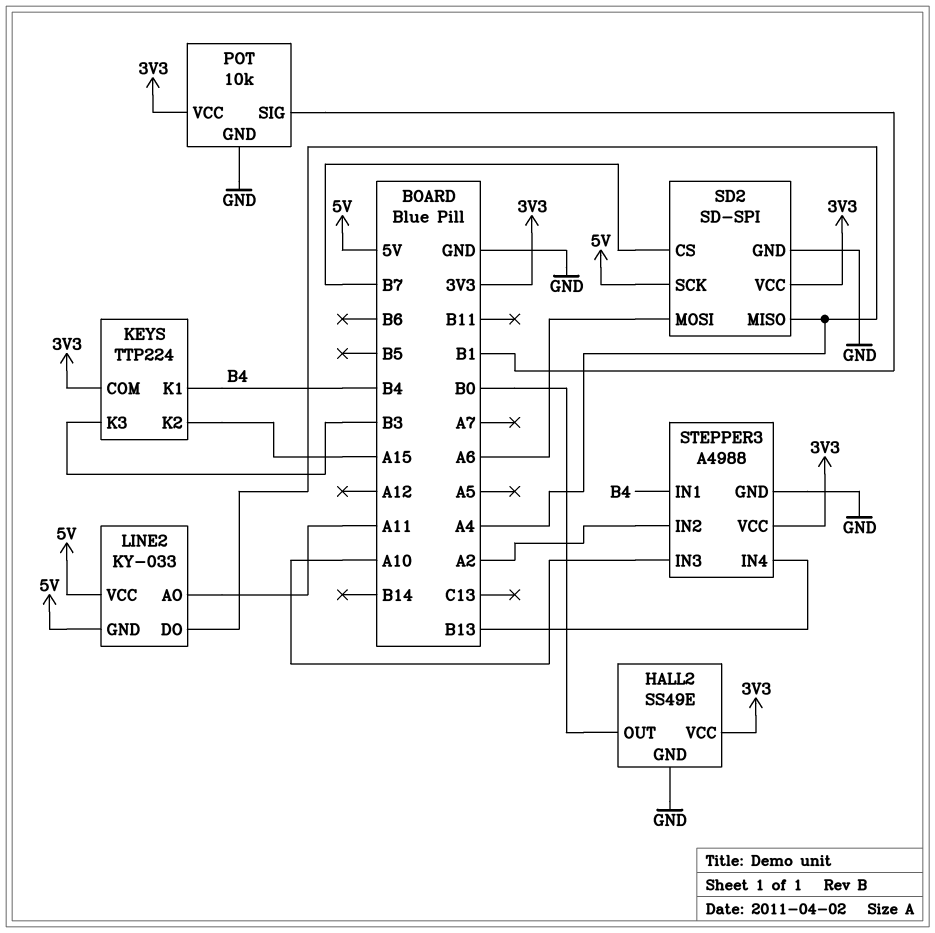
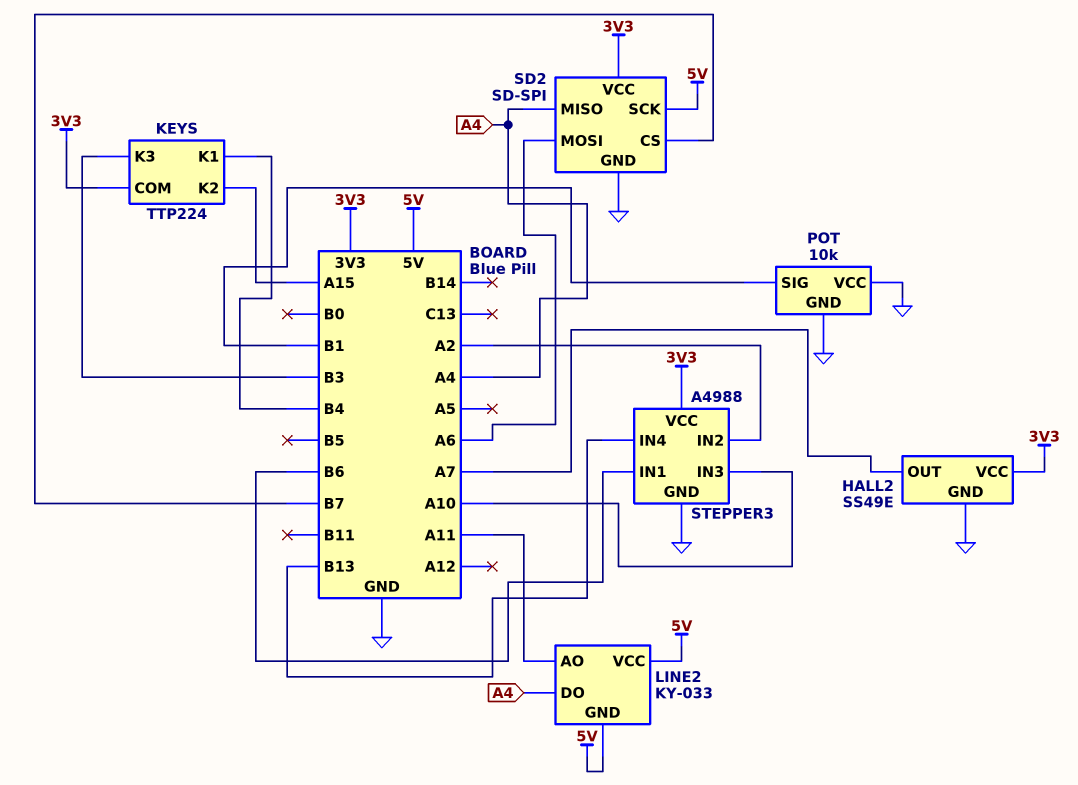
HALL2 pin OUT: B0 -> A7
POT pin VCC: 3V3 -> GND
STEPPER3 pin IN1: B4 -> B6

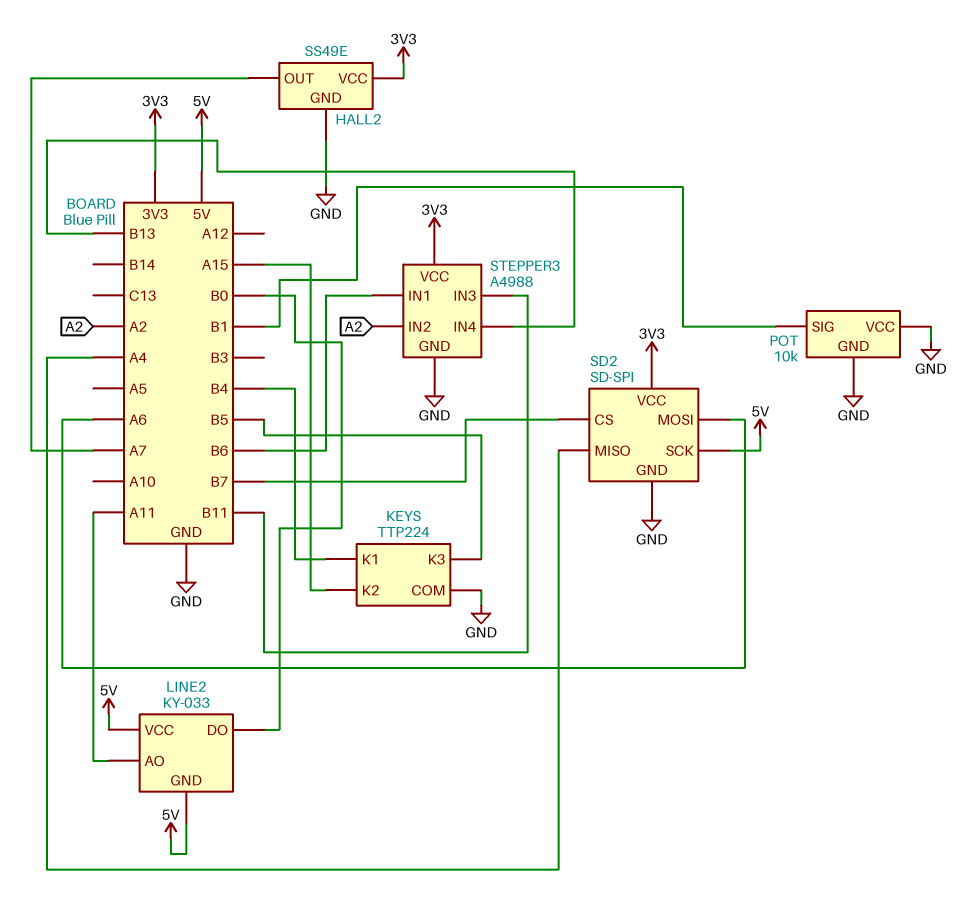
KEYS pin COM: 3V3 -> GND
KEYS pin K3: B3 -> B5
LINE2 pin DO: A4 -> B0
STEPPER3 pin IN3: A10 -> B11

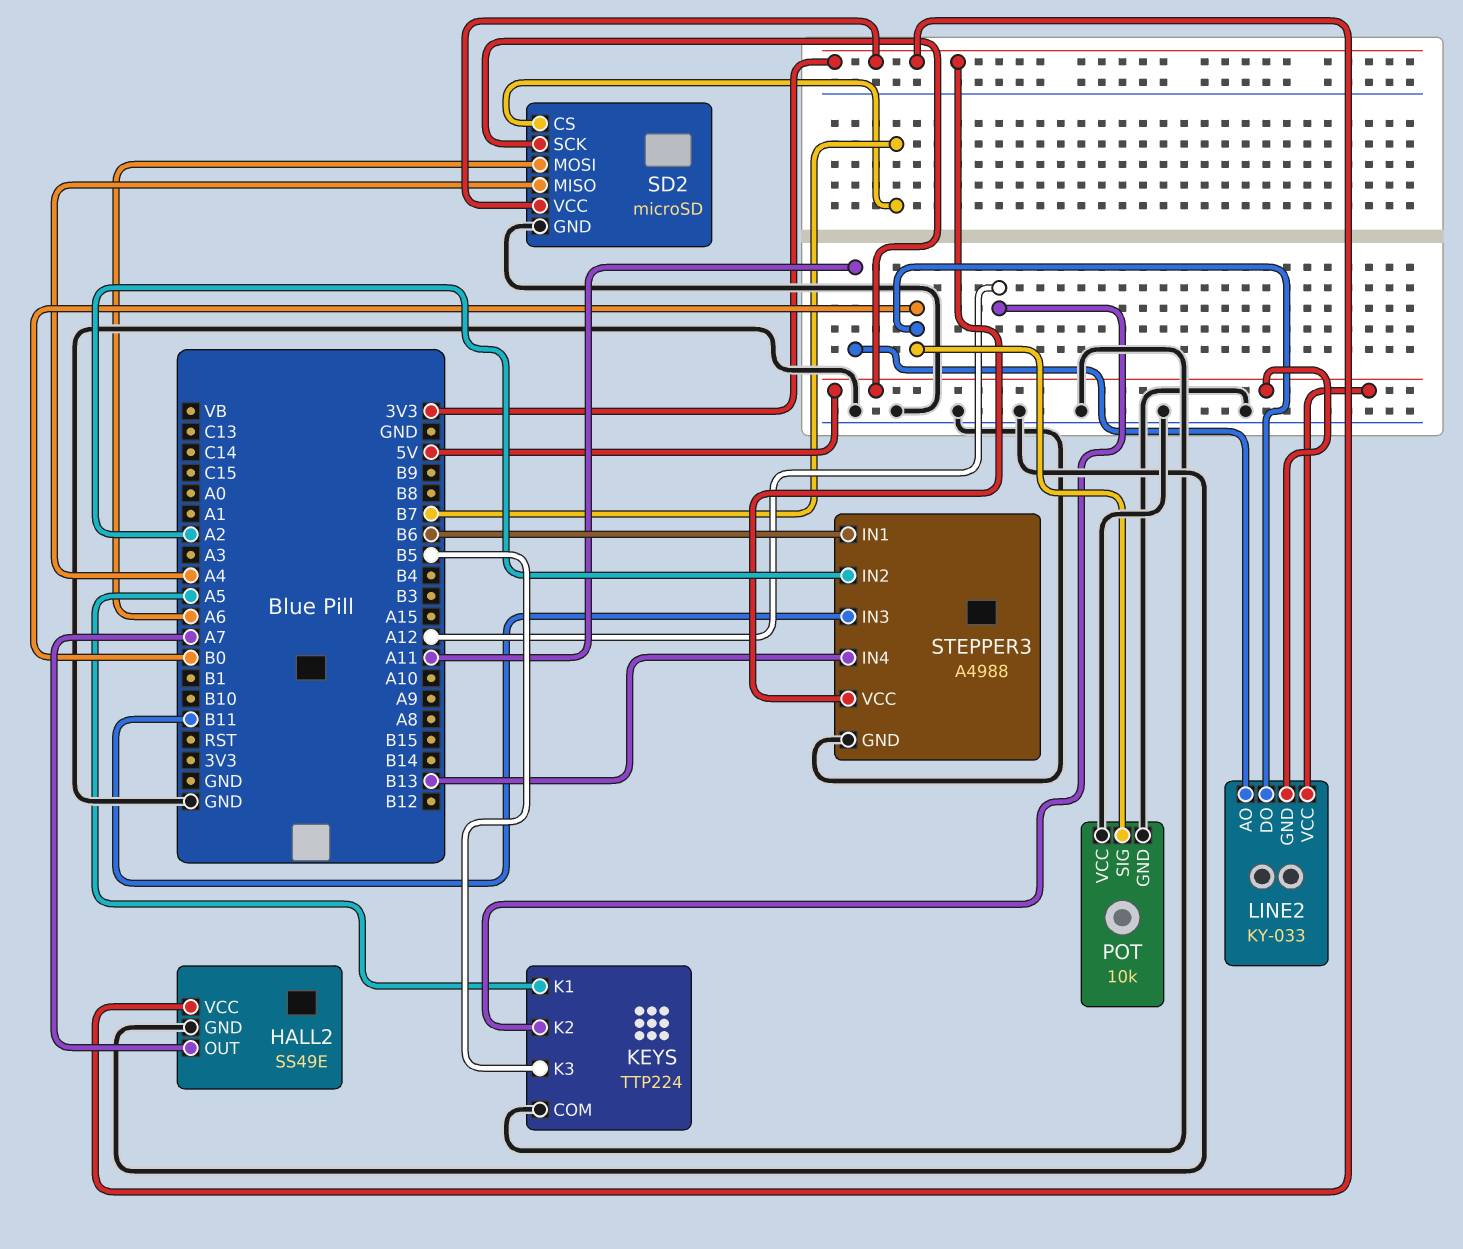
KEYS pin K1: B4 -> A5
KEYS pin K2: A15 -> A12
POT pin SIG: B1 -> B0
SD2: SD-SPI -> microSD

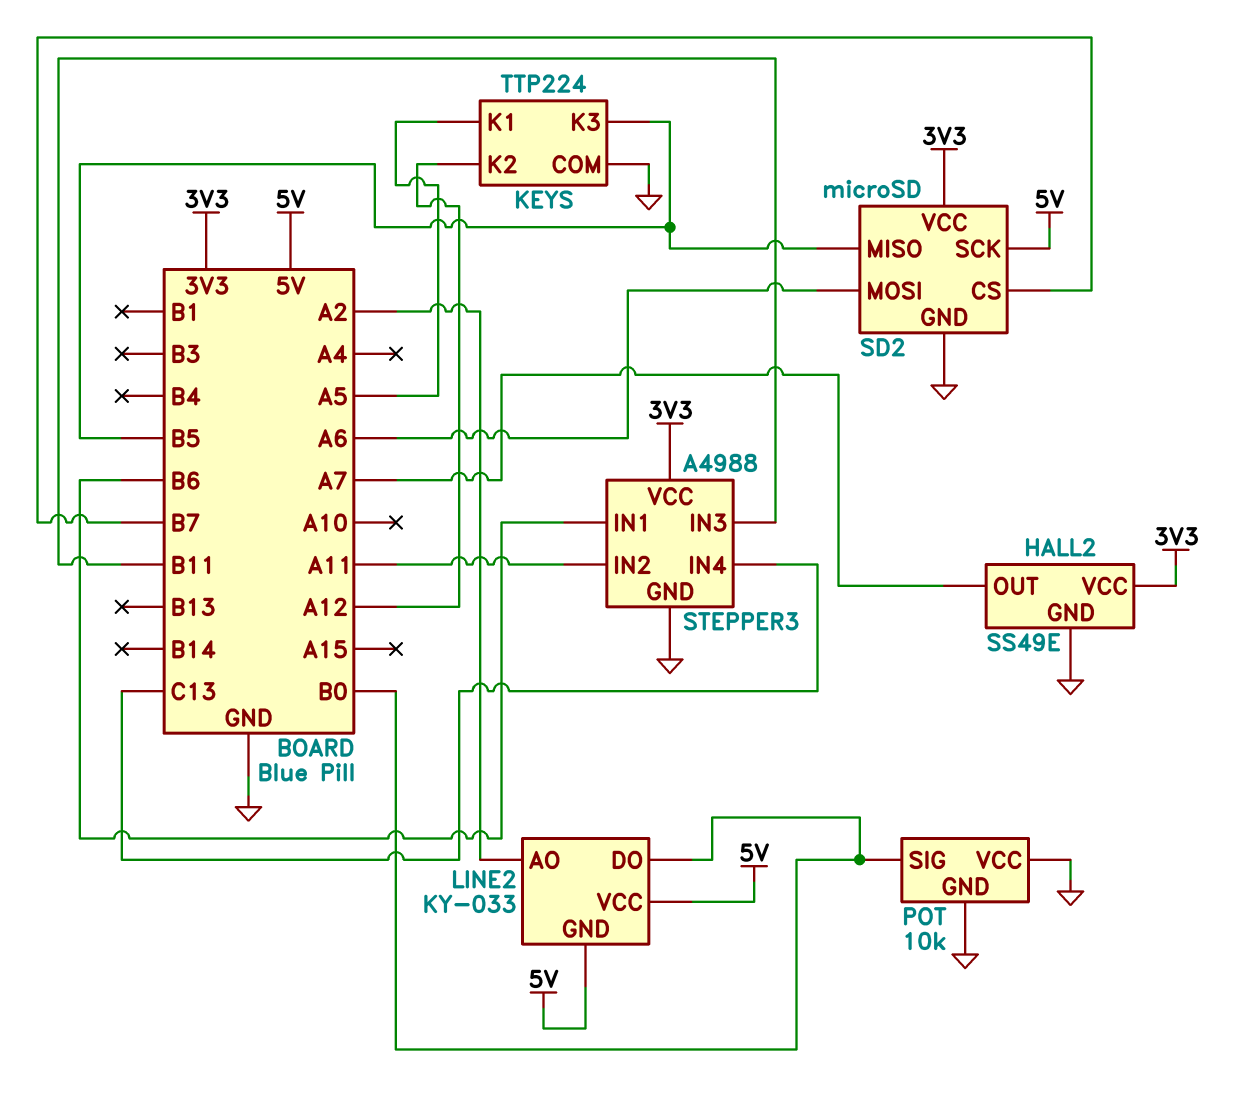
LINE2 pin AO: A11 -> A2
SD2 pin MISO: A4 -> B5
STEPPER3 pin IN2: A2 -> A11
STEPPER3 pin IN4: B13 -> C13

